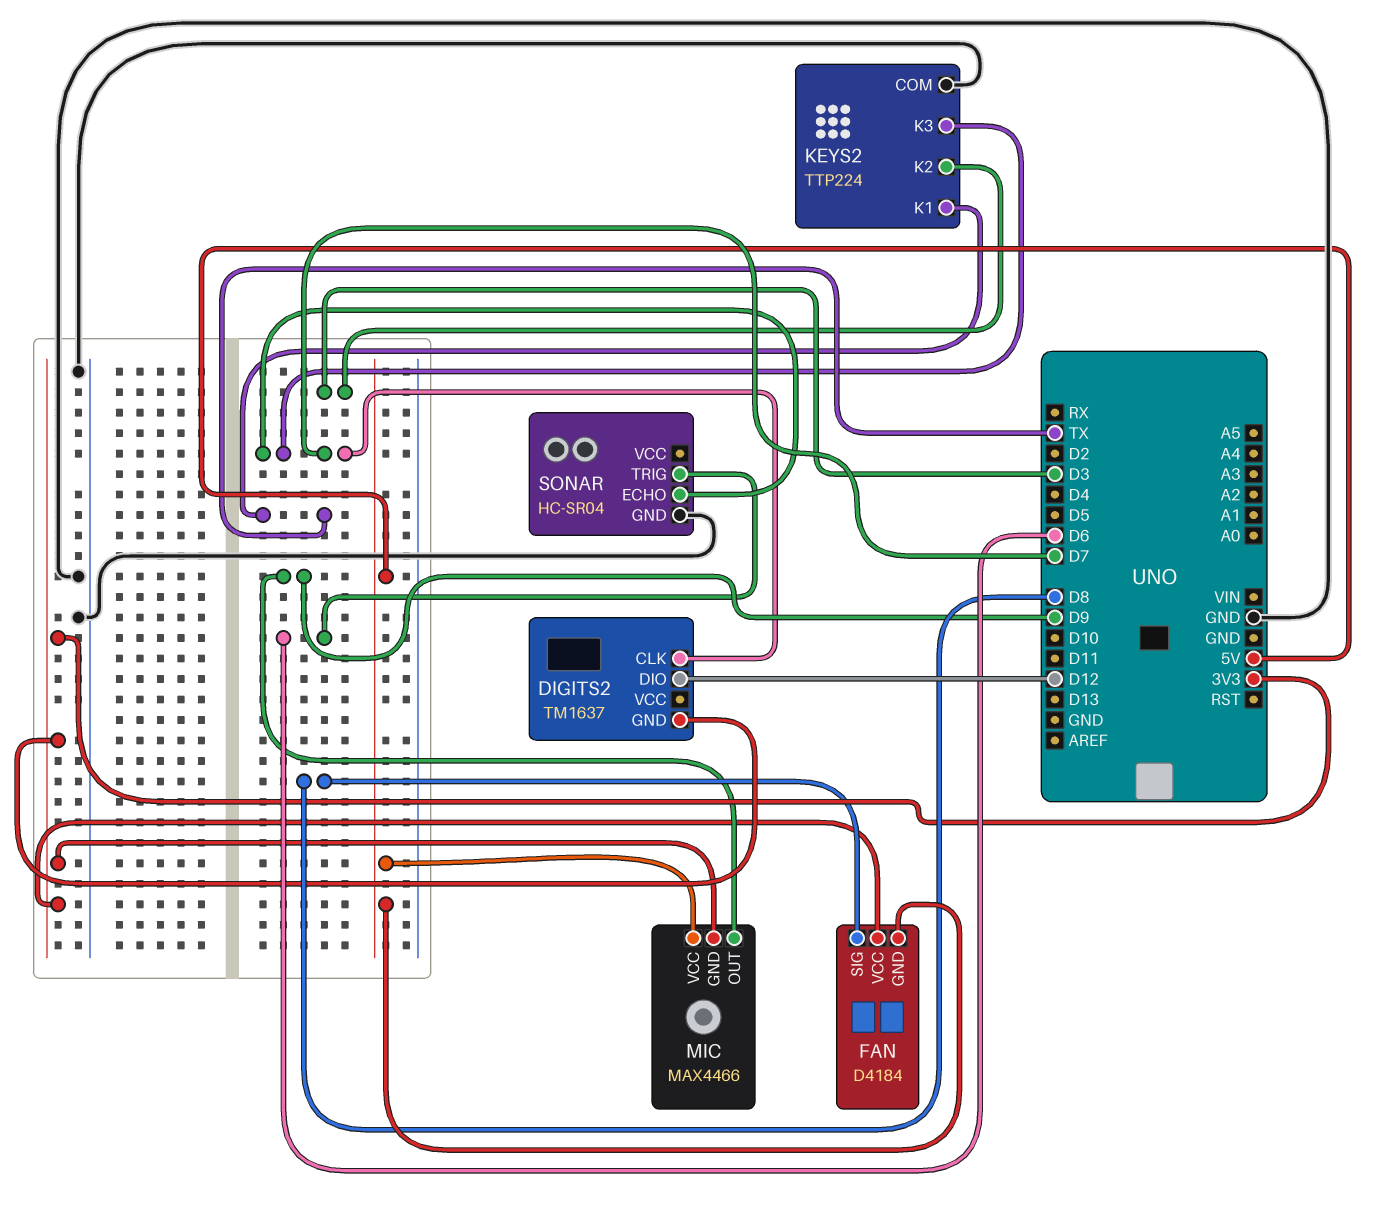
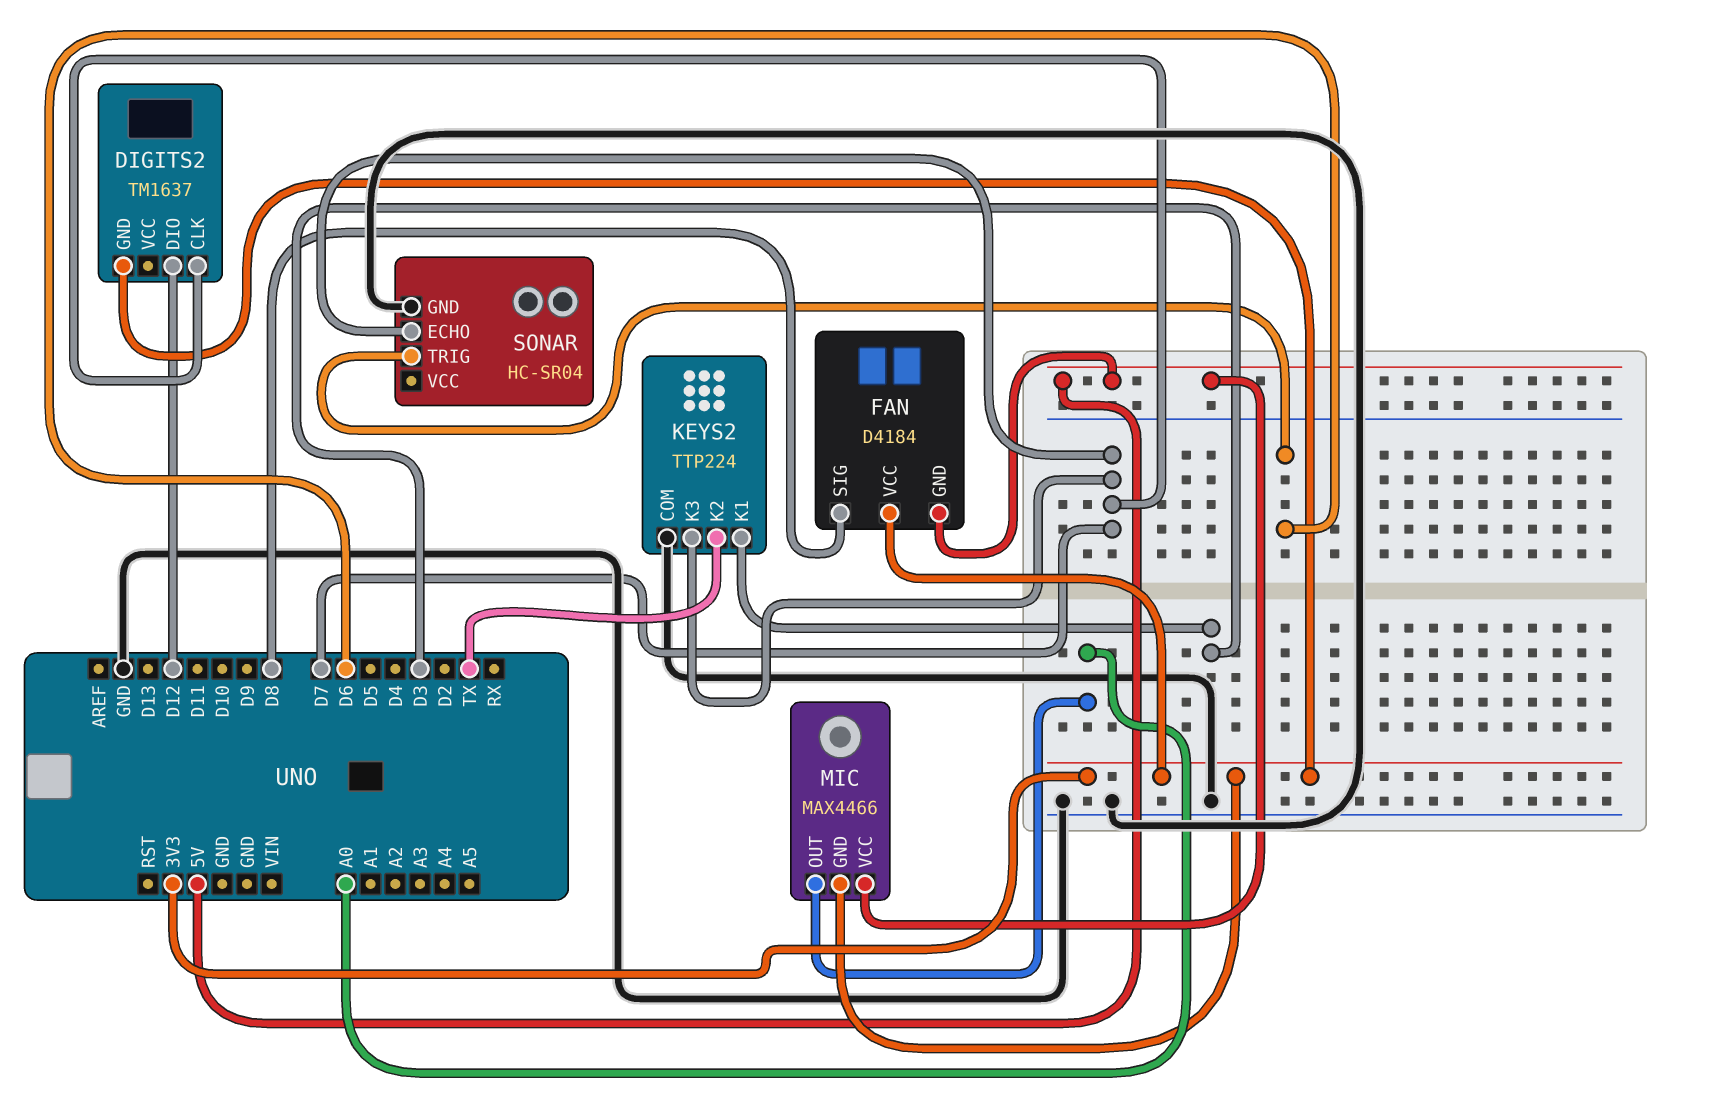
KEYS2 pin K1: TX -> D3
KEYS2 pin K2: D3 -> TX
MIC pin OUT: D9 -> A0

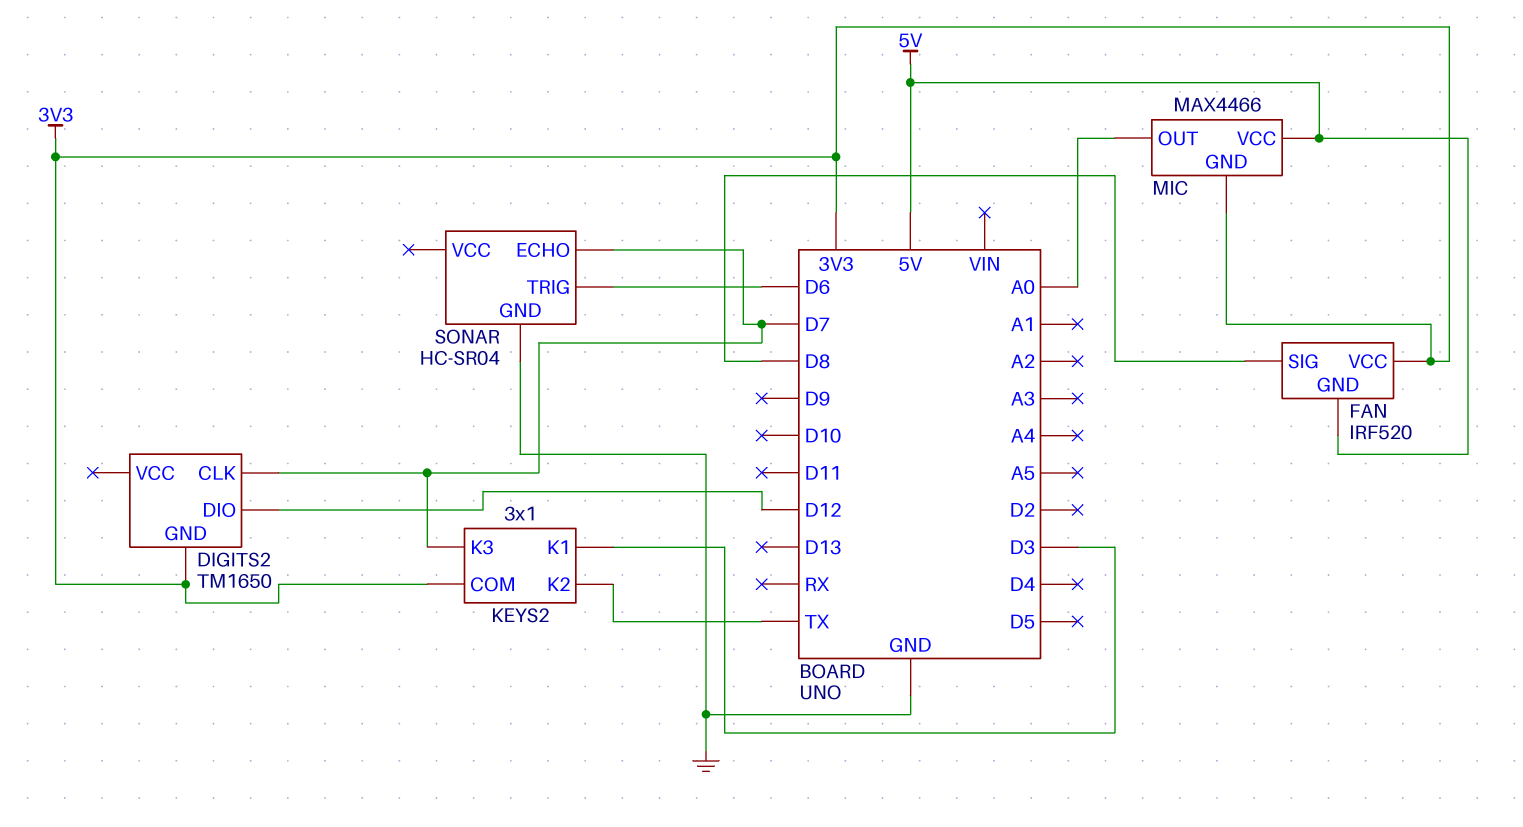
DIGITS2: TM1637 -> TM1650
FAN: D4184 -> IRF520
KEYS2: TTP224 -> 3x1
KEYS2 pin COM: GND -> 3V3

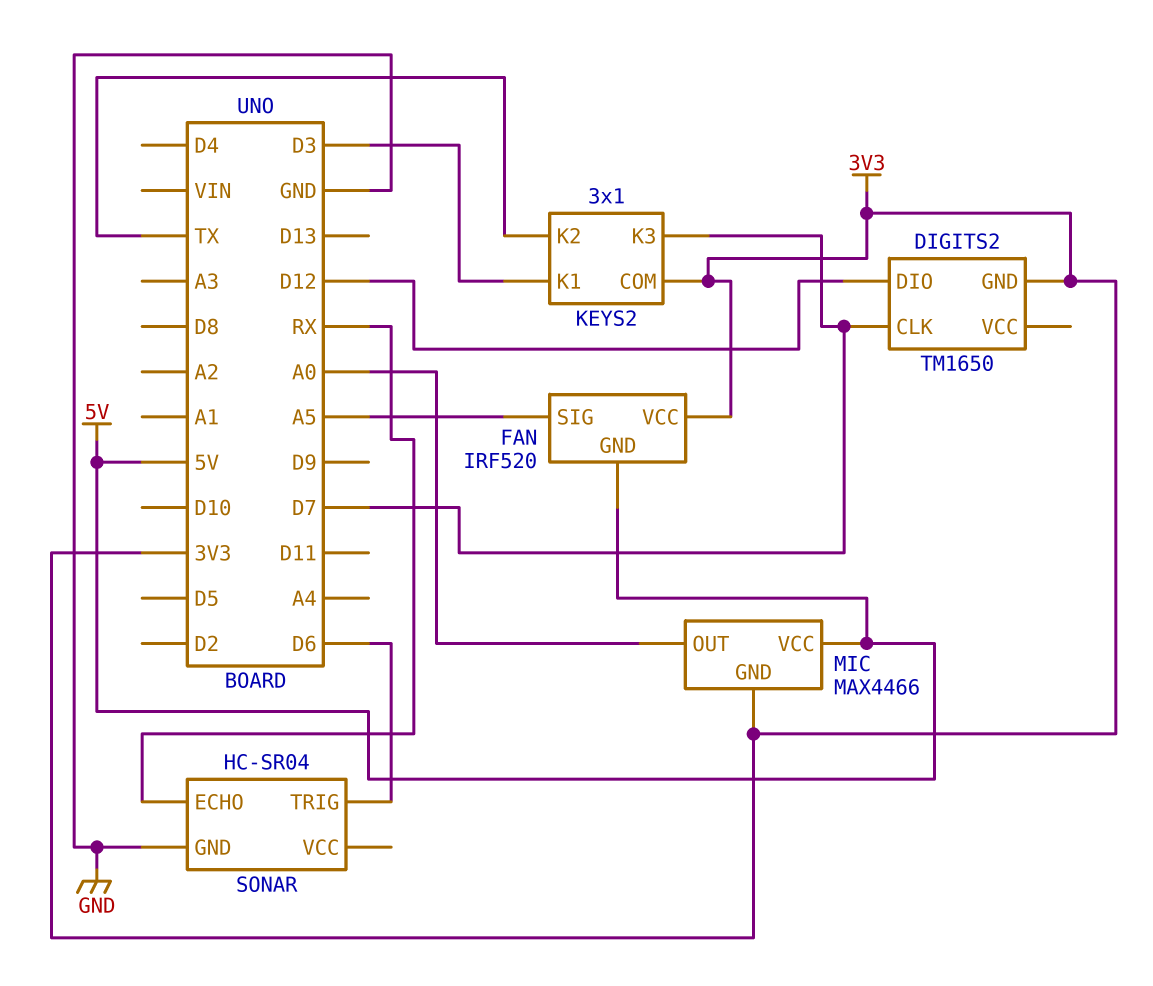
FAN pin SIG: D8 -> A5
SONAR pin ECHO: D7 -> RX

